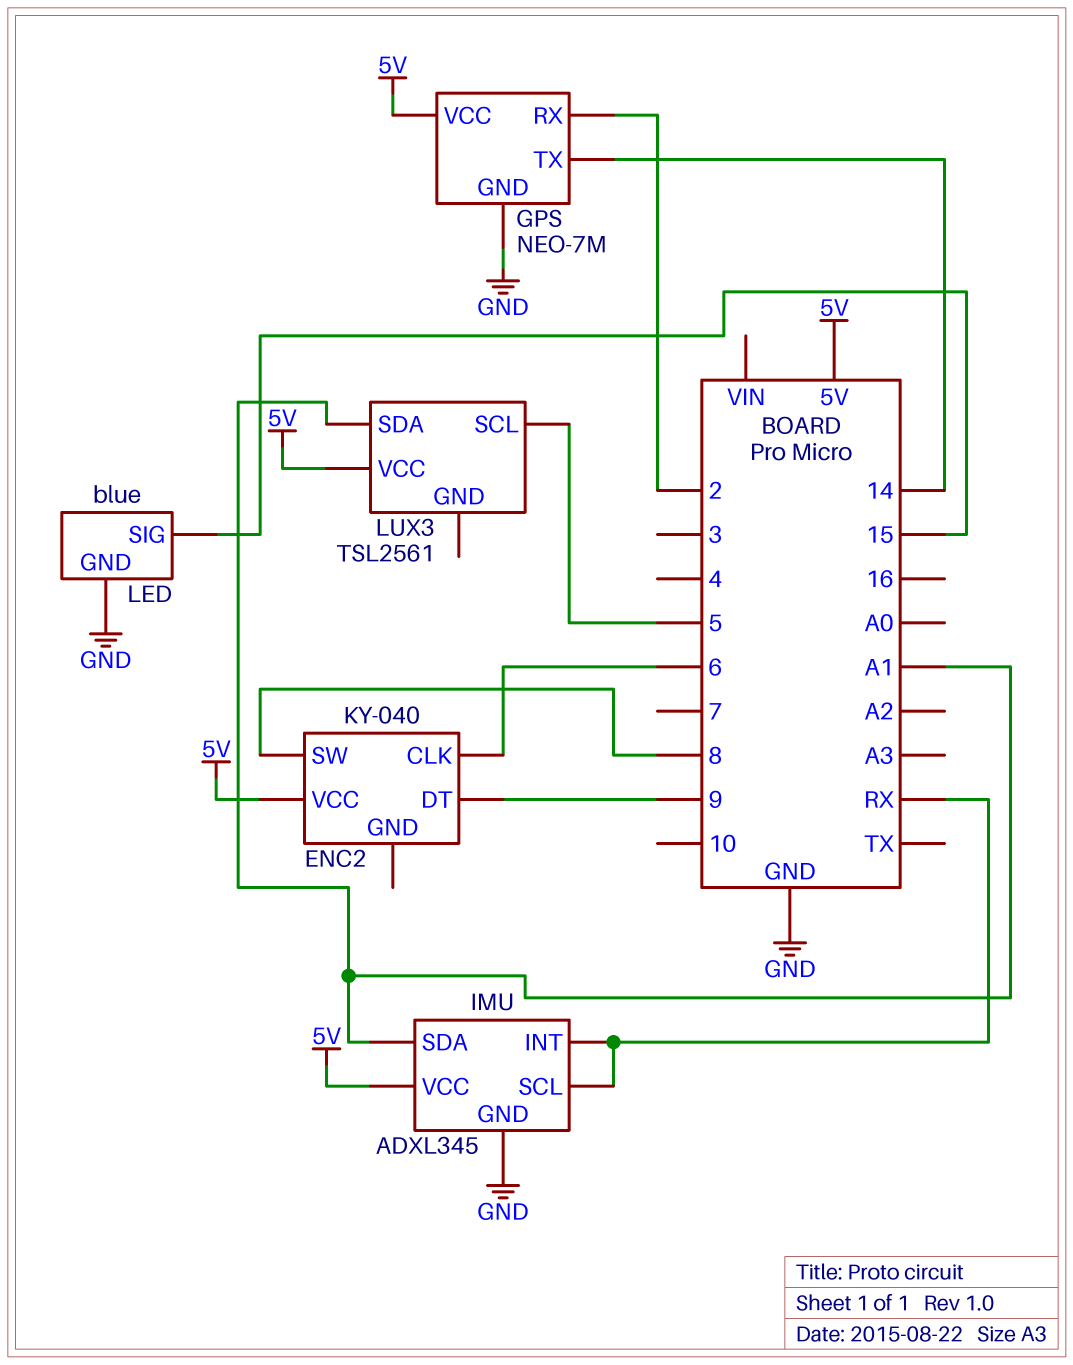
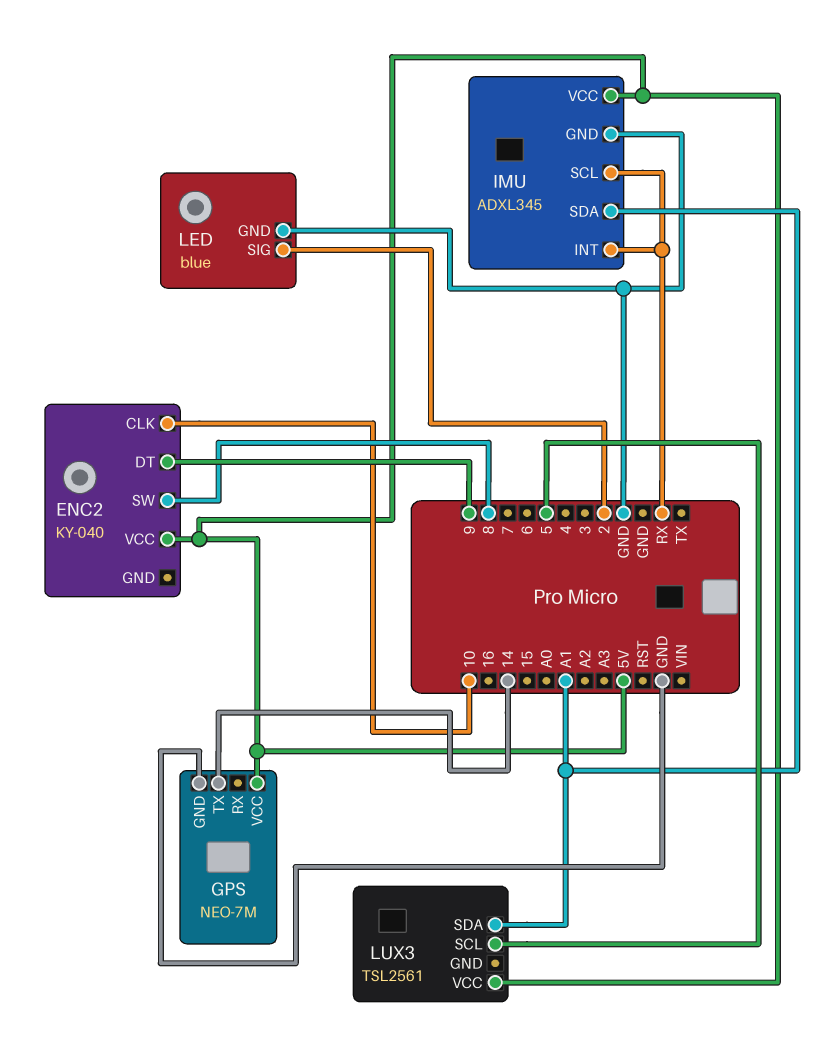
ENC2 pin CLK: 6 -> 10
GPS pin RX: 2 -> none
LED pin SIG: 15 -> 2

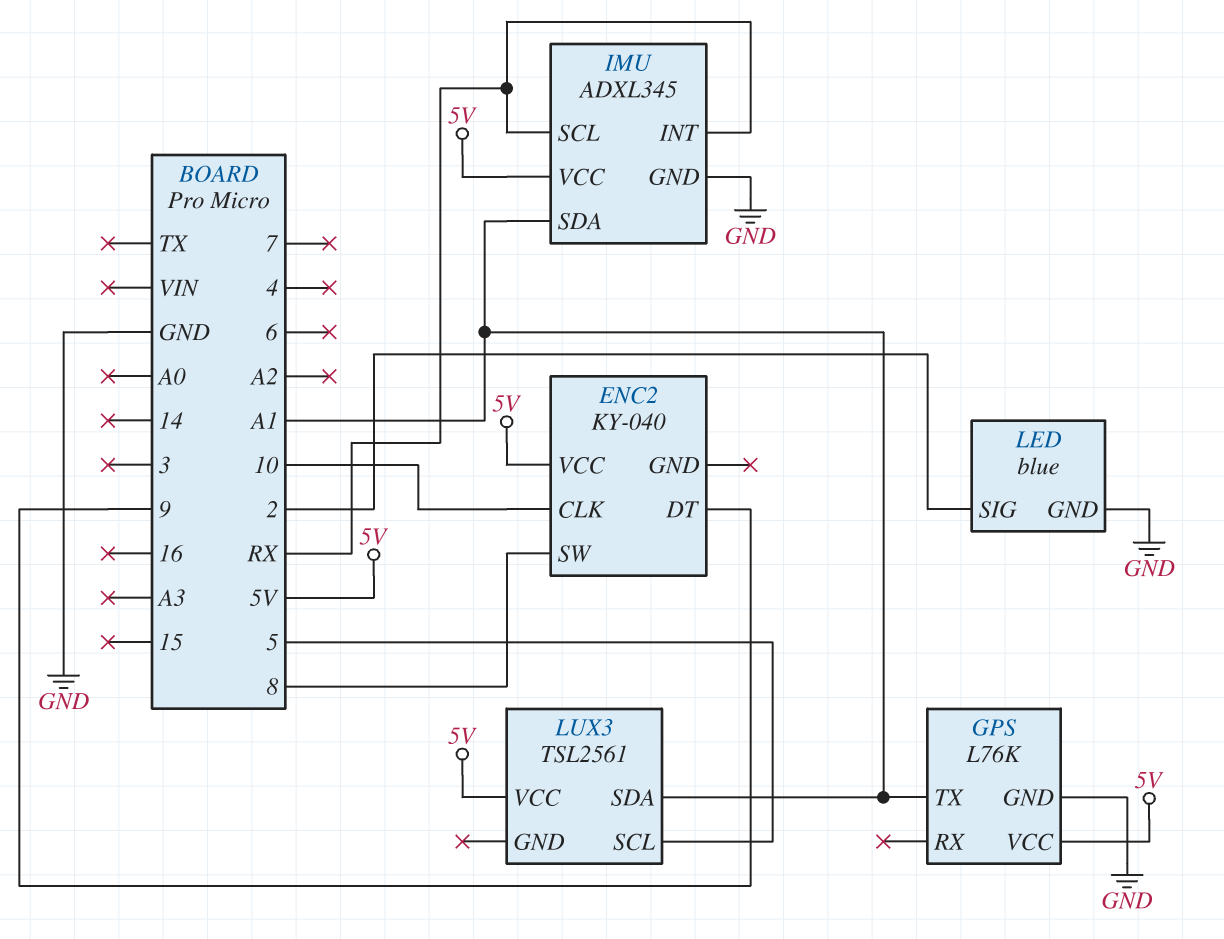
GPS: NEO-7M -> L76K
GPS pin TX: 14 -> A1

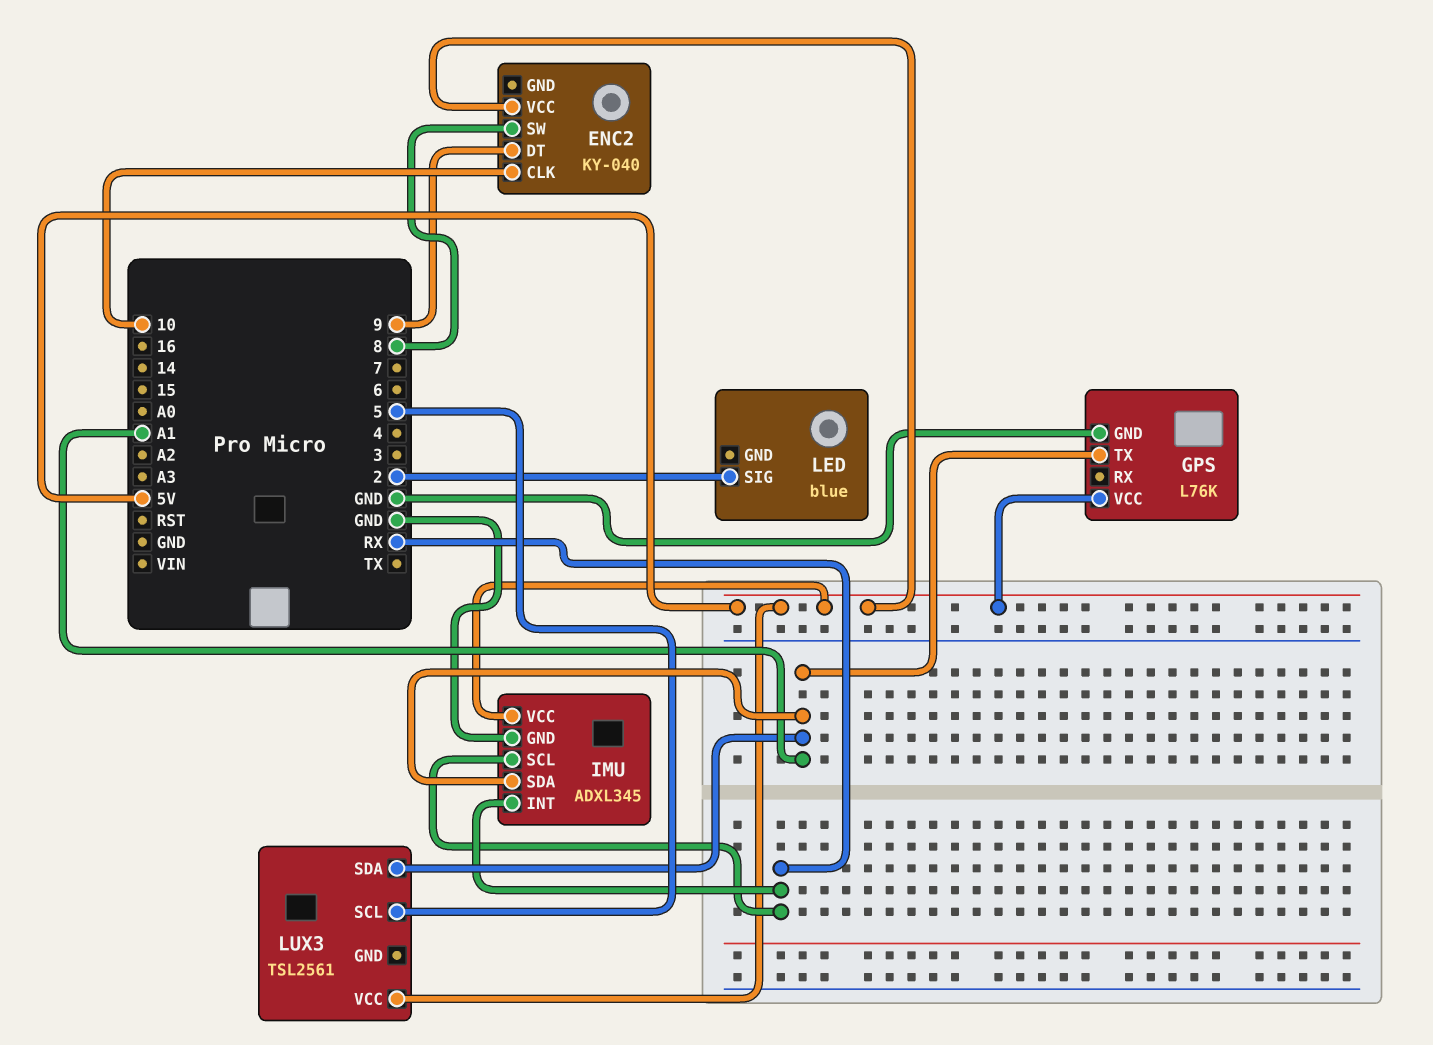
LED pin GND: GND -> none

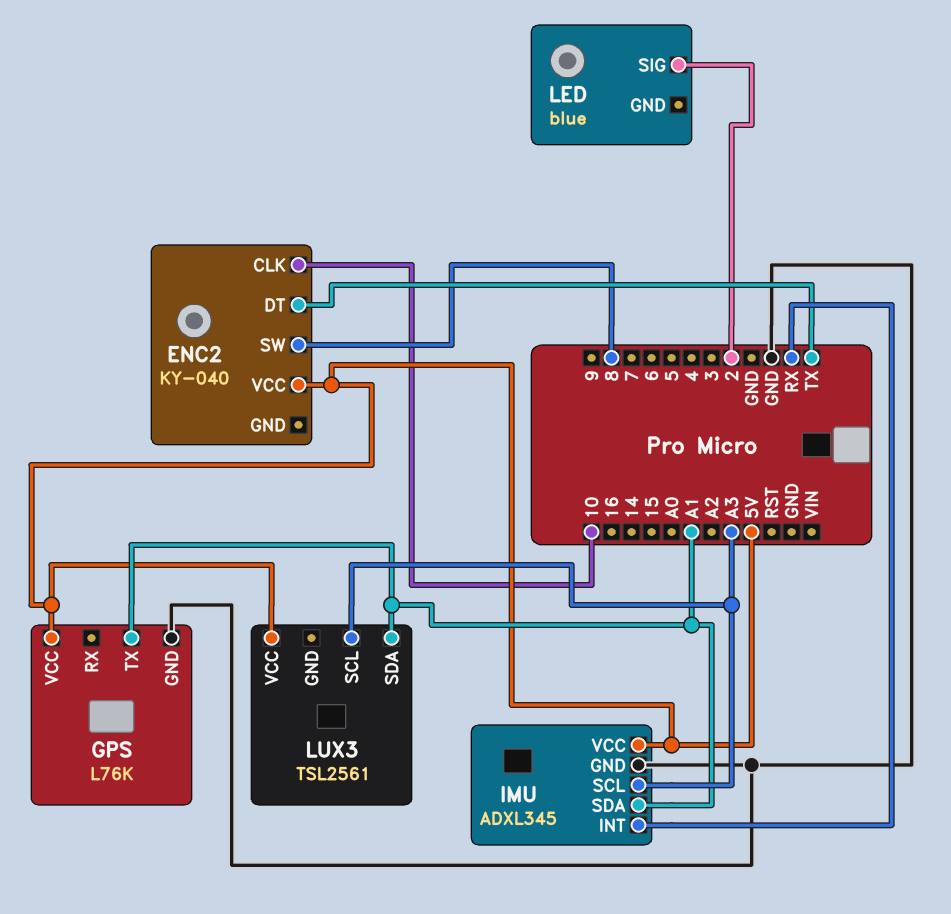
ENC2 pin DT: 9 -> TX
IMU pin SCL: RX -> A3
LUX3 pin SCL: 5 -> A3

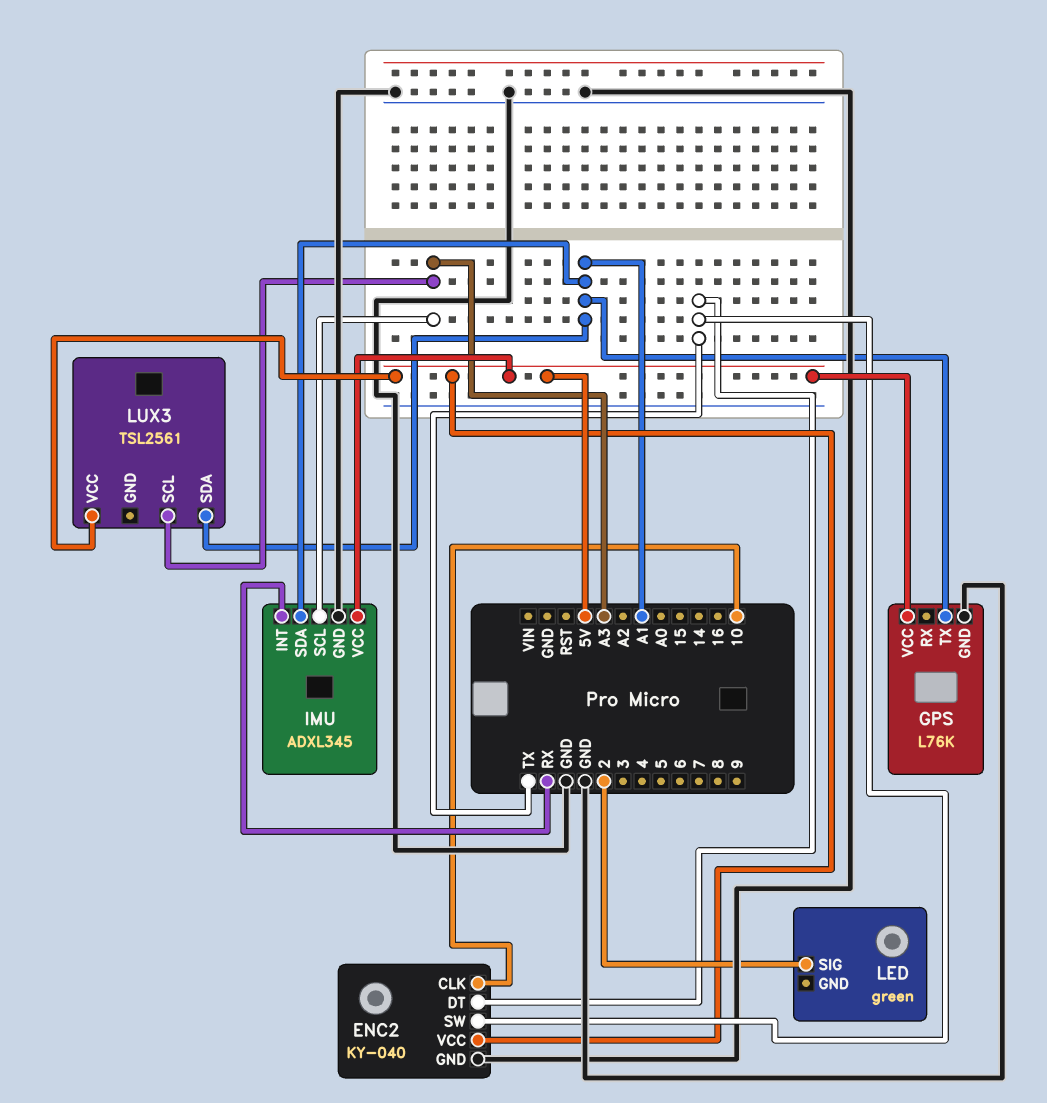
ENC2 pin GND: none -> GND
ENC2 pin SW: 8 -> TX
LED: blue -> green

